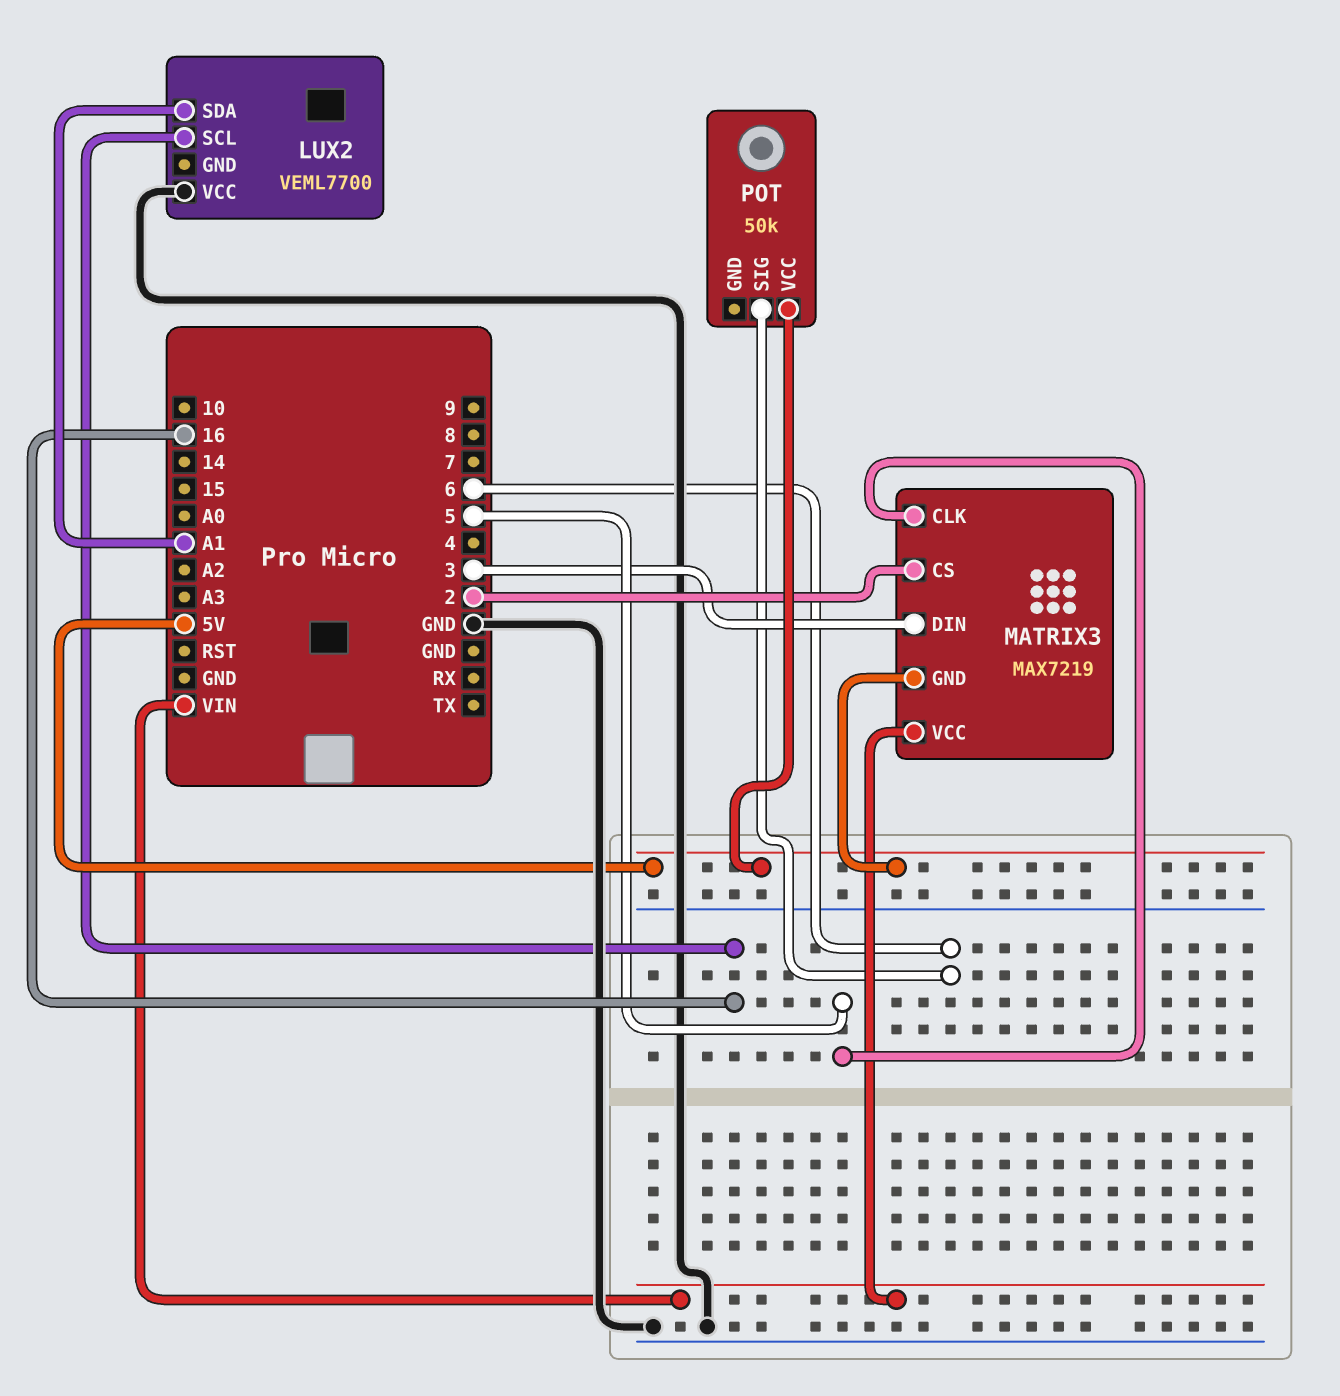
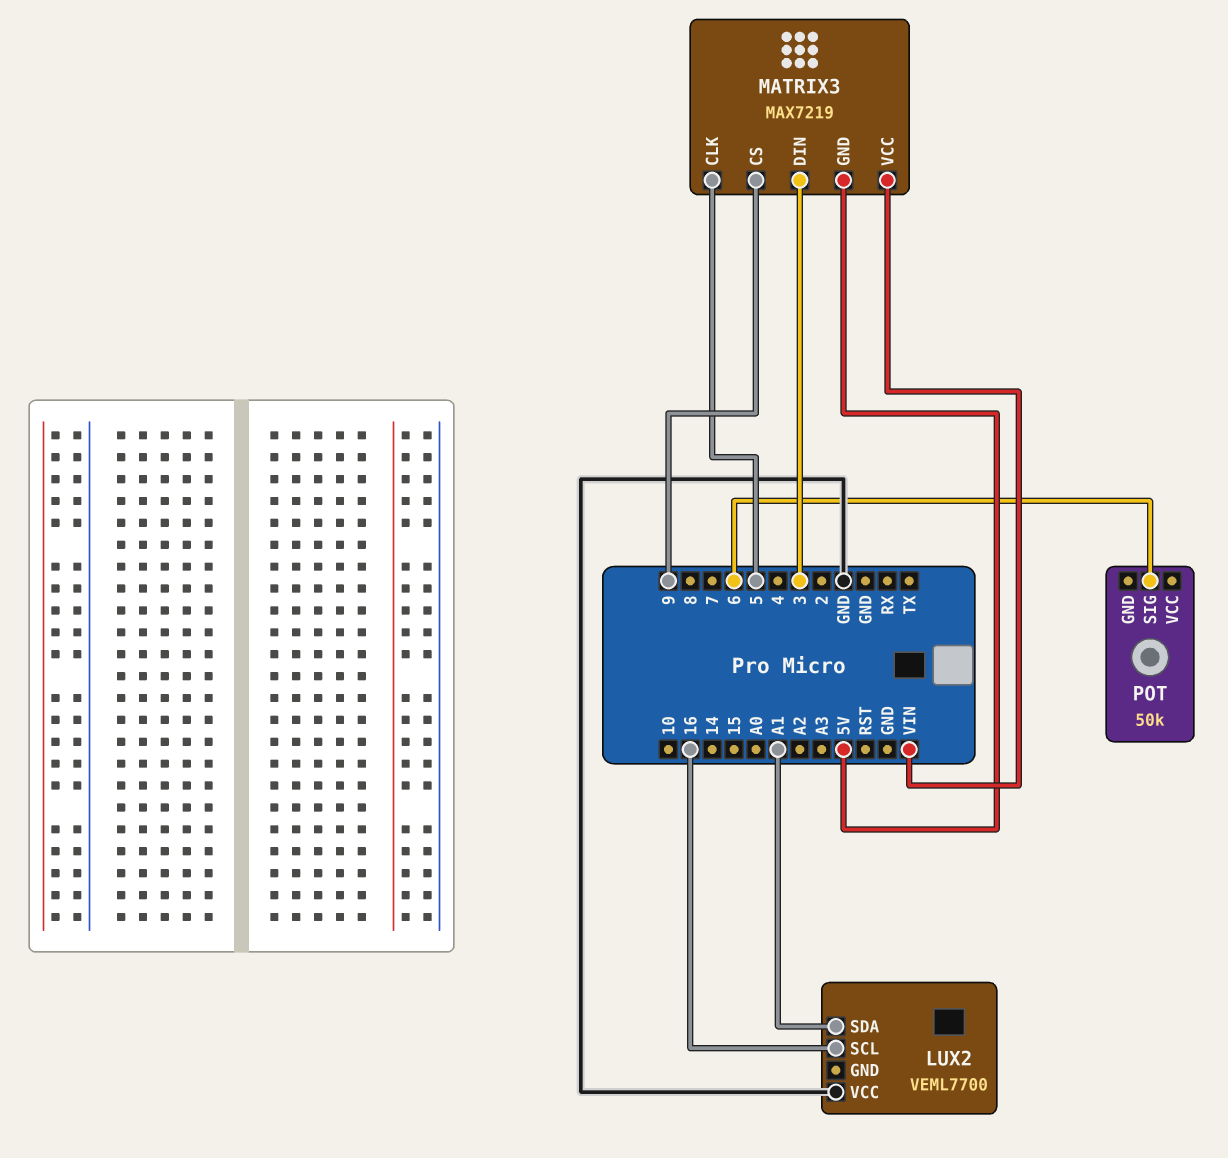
MATRIX3 pin CS: 2 -> 9
POT pin VCC: 5V -> none

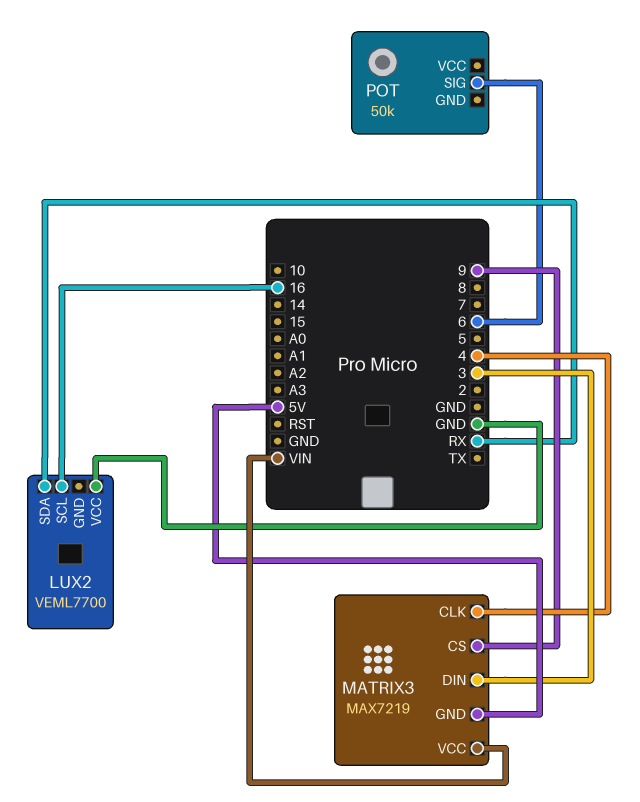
LUX2 pin SDA: A1 -> RX
MATRIX3 pin CLK: 5 -> 4

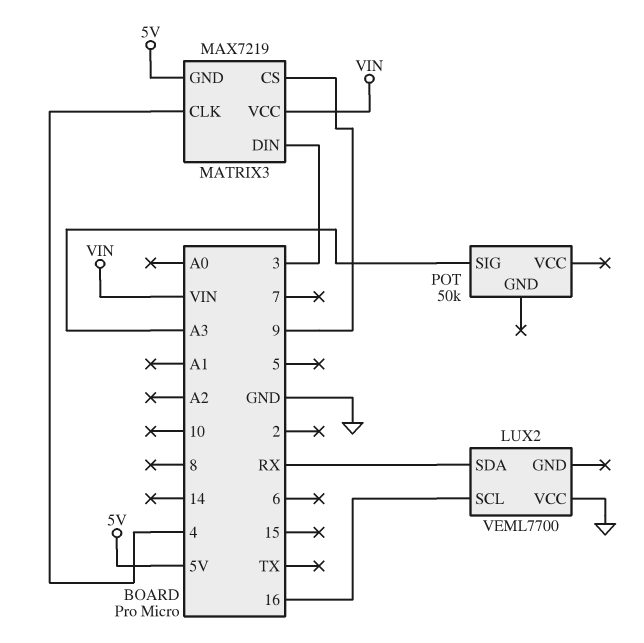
POT pin SIG: 6 -> A3

